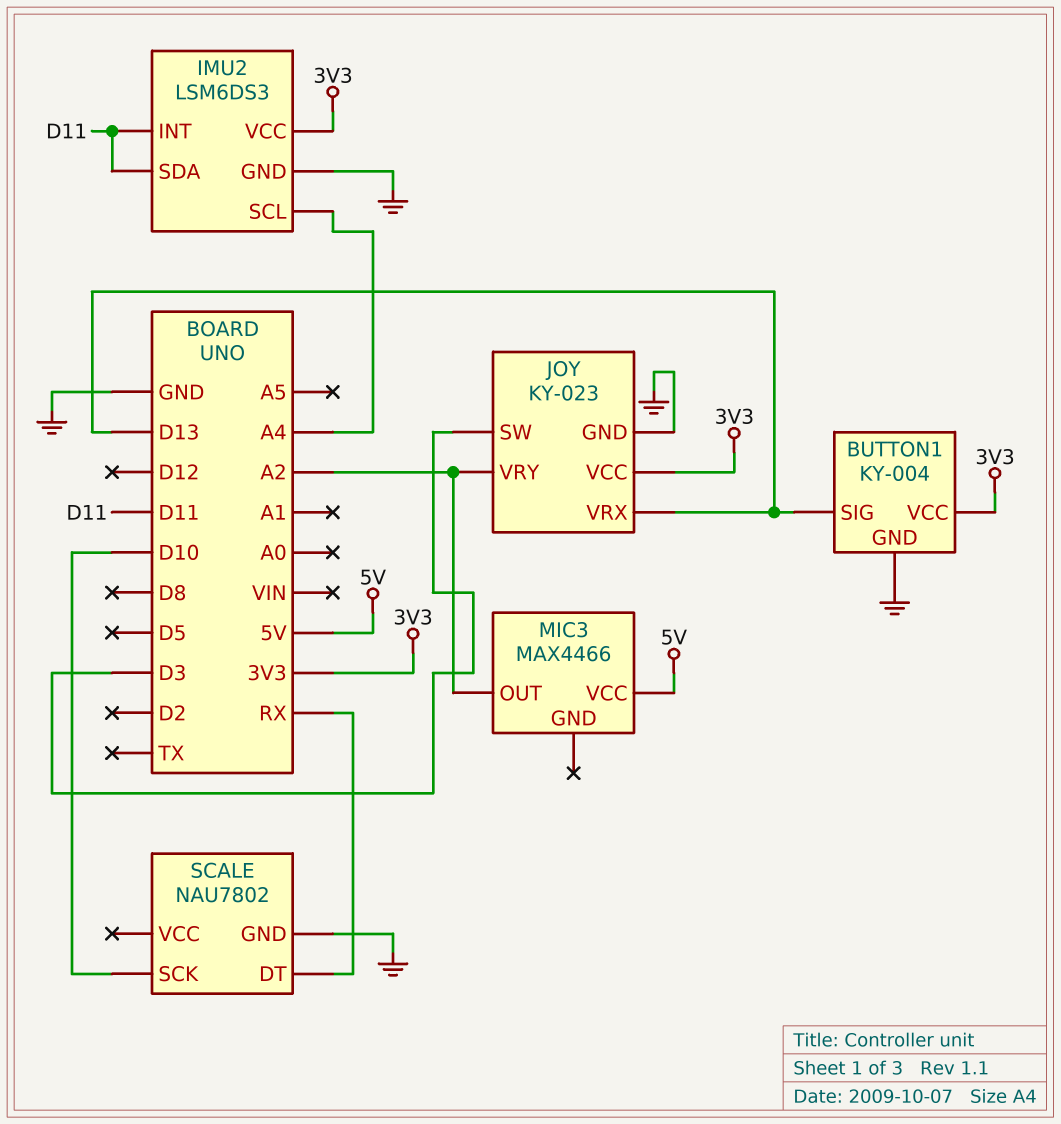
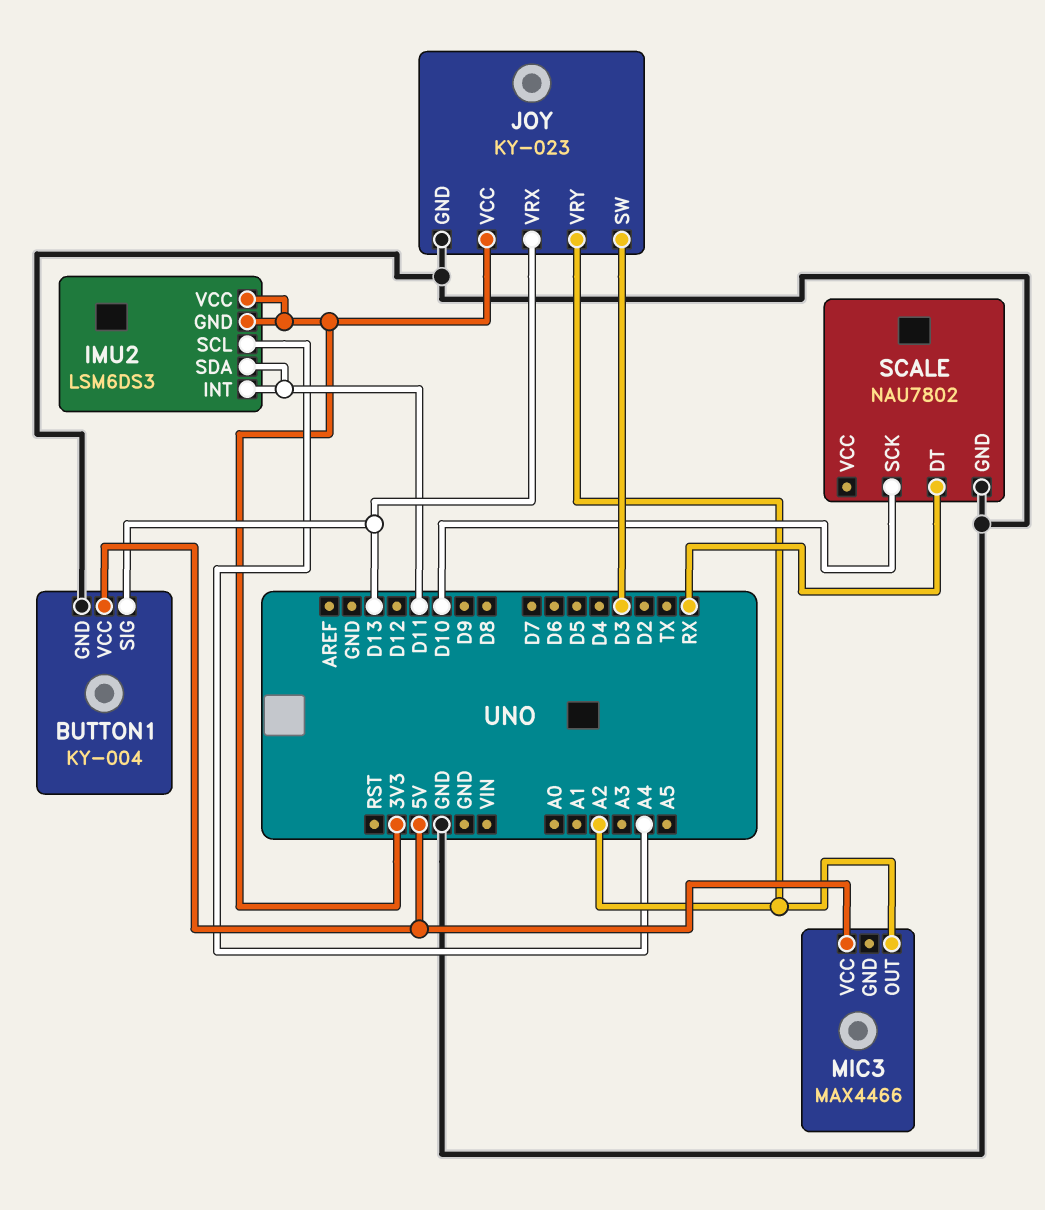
BUTTON1 pin VCC: 3V3 -> 5V
IMU2 pin GND: GND -> 3V3

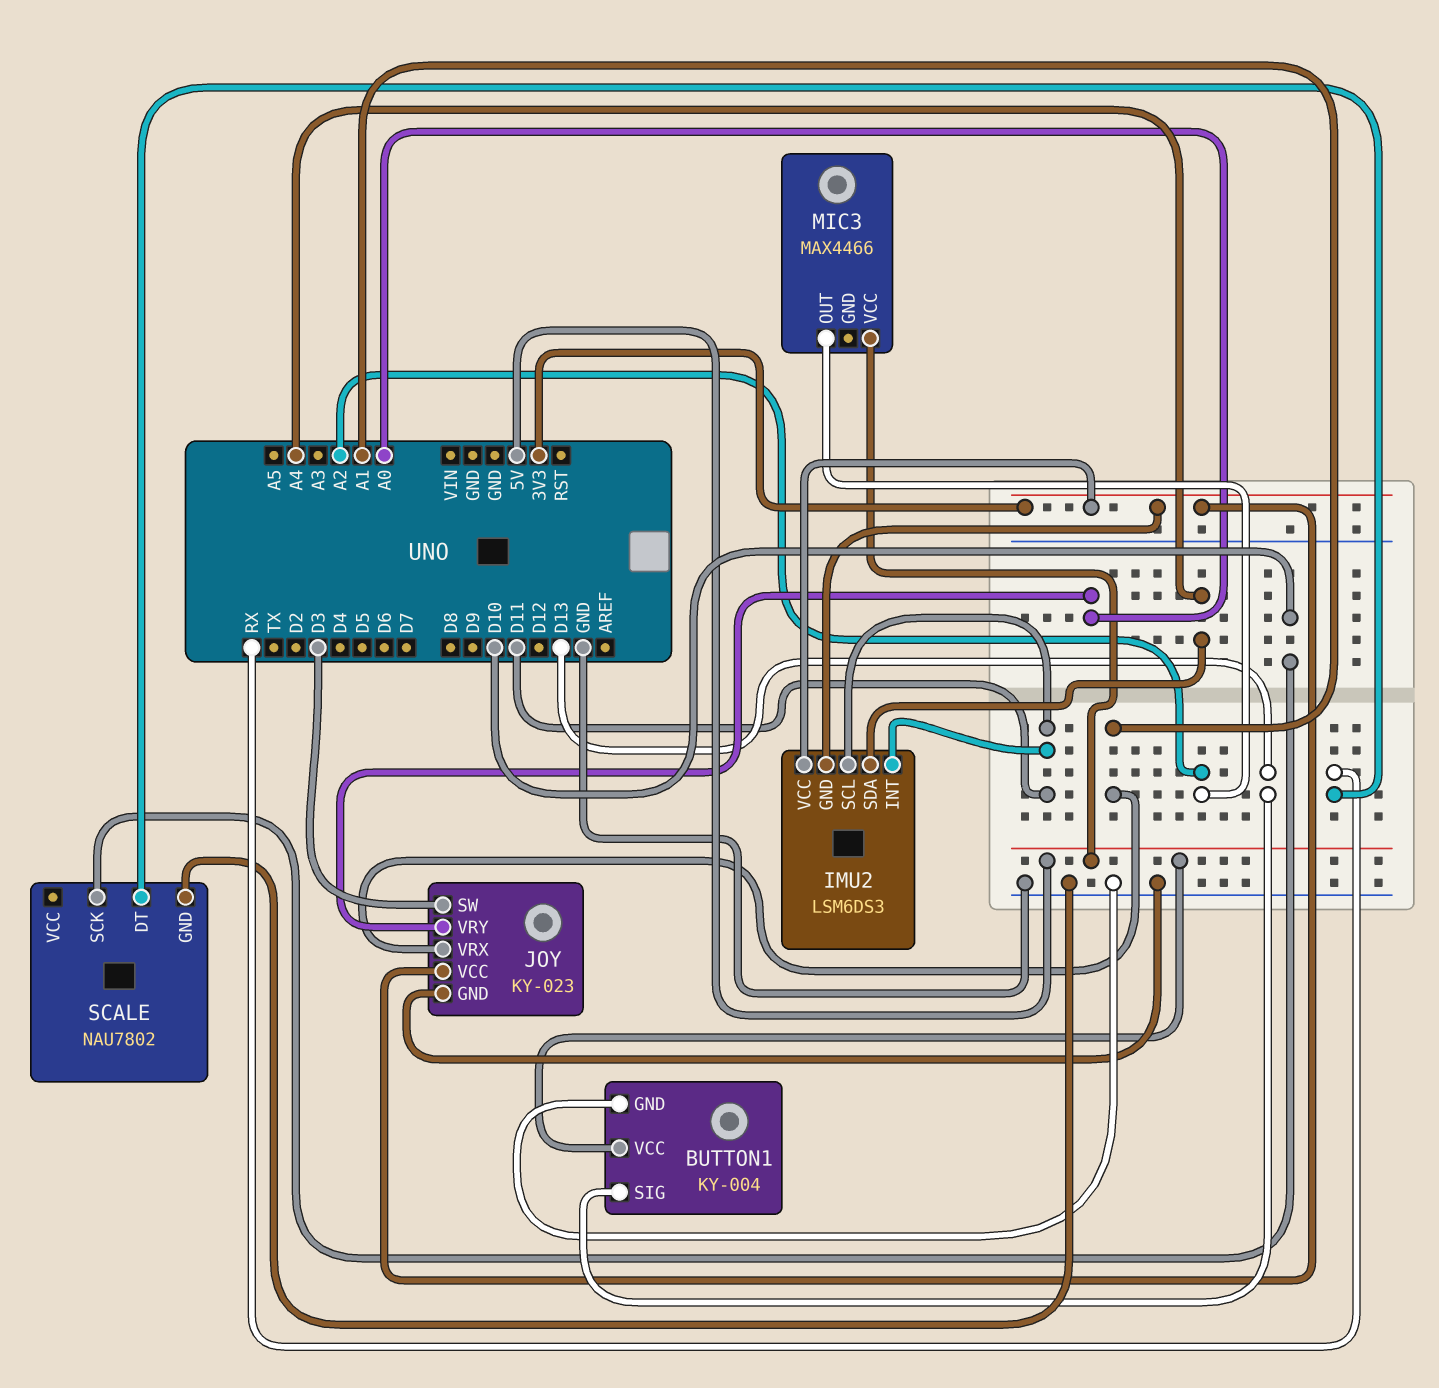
IMU2 pin SCL: A4 -> D11
IMU2 pin SDA: D11 -> A4
JOY pin VRX: D13 -> A1
JOY pin VRY: A2 -> A0

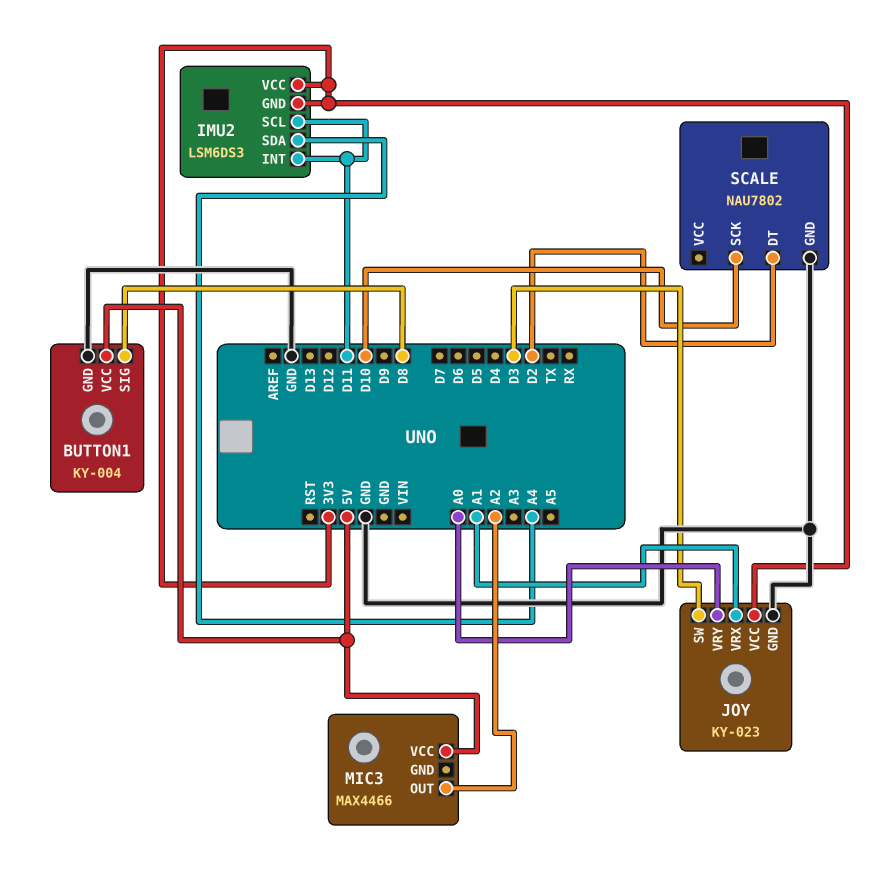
BUTTON1 pin SIG: D13 -> D8
SCALE pin DT: RX -> D2

